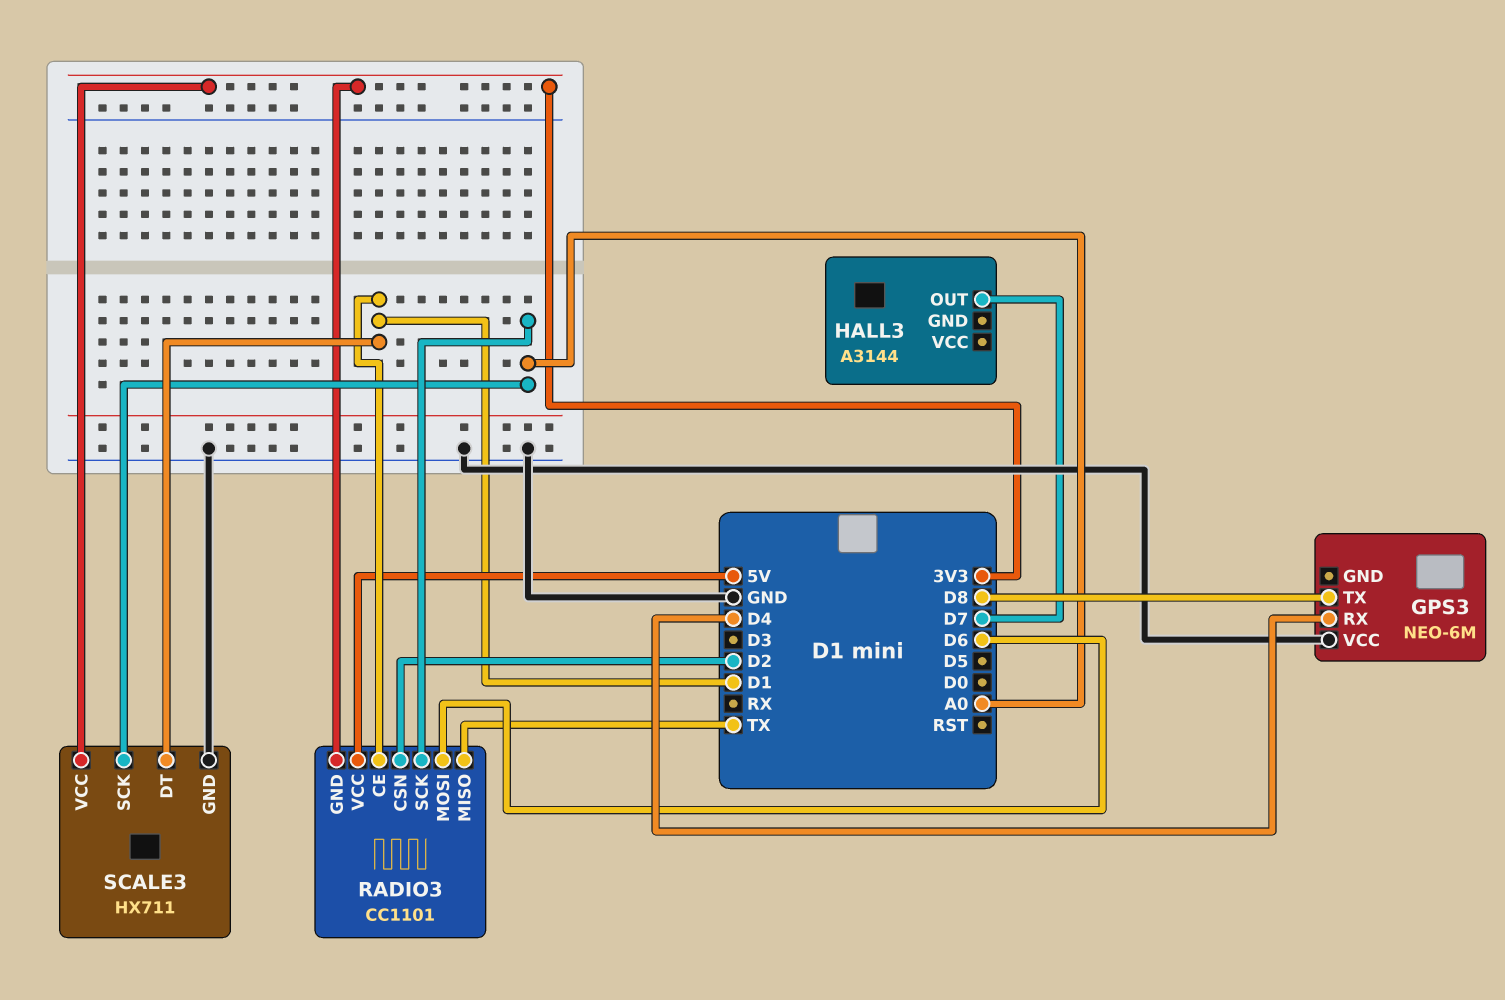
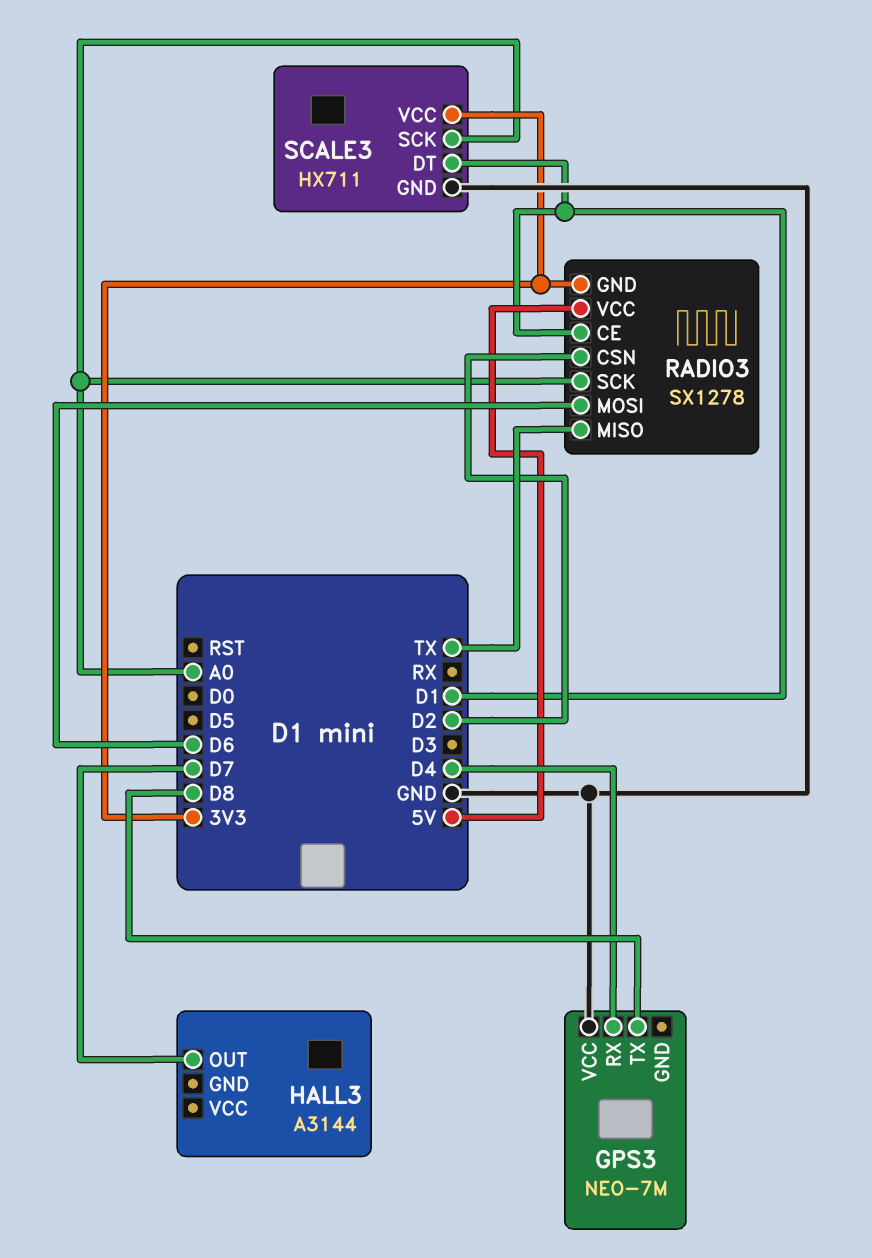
GPS3: NEO-6M -> NEO-7M
RADIO3: CC1101 -> SX1278

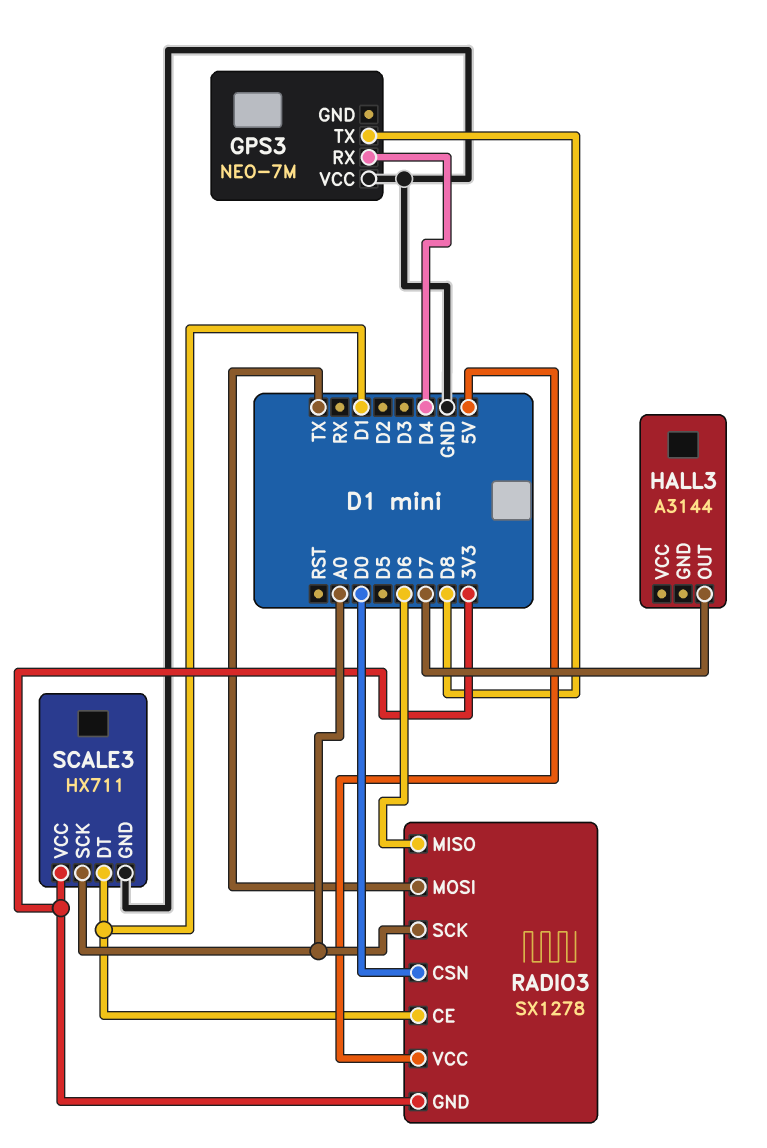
RADIO3 pin CSN: D2 -> D0
RADIO3 pin MISO: TX -> D6
RADIO3 pin MOSI: D6 -> TX

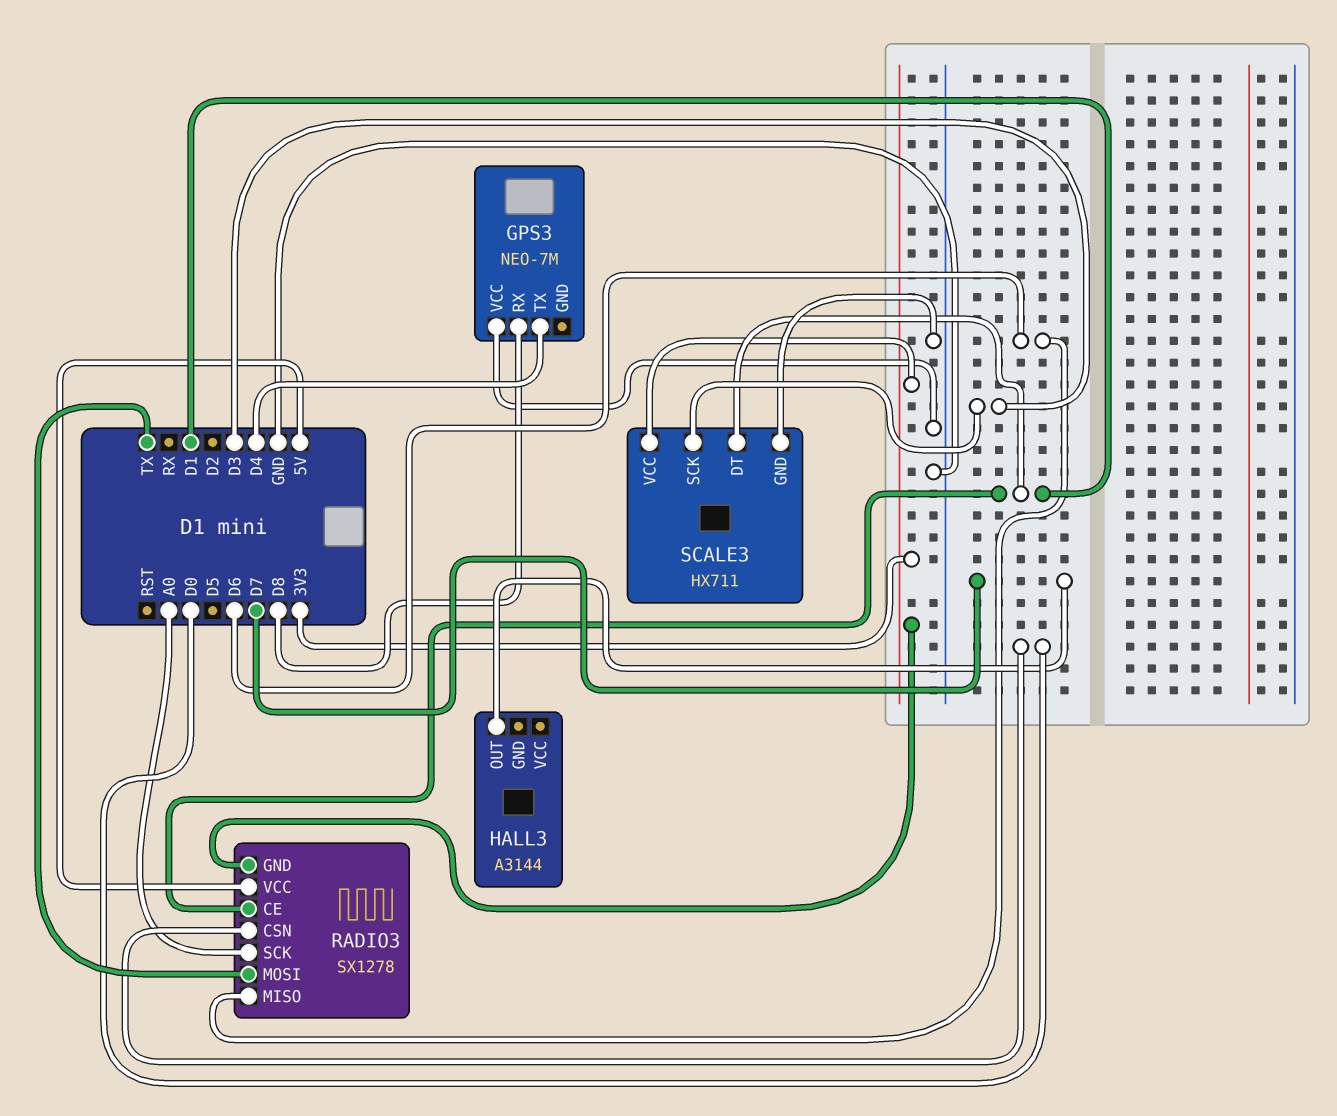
GPS3 pin RX: D4 -> D8
GPS3 pin TX: D8 -> D4
SCALE3 pin SCK: A0 -> D3

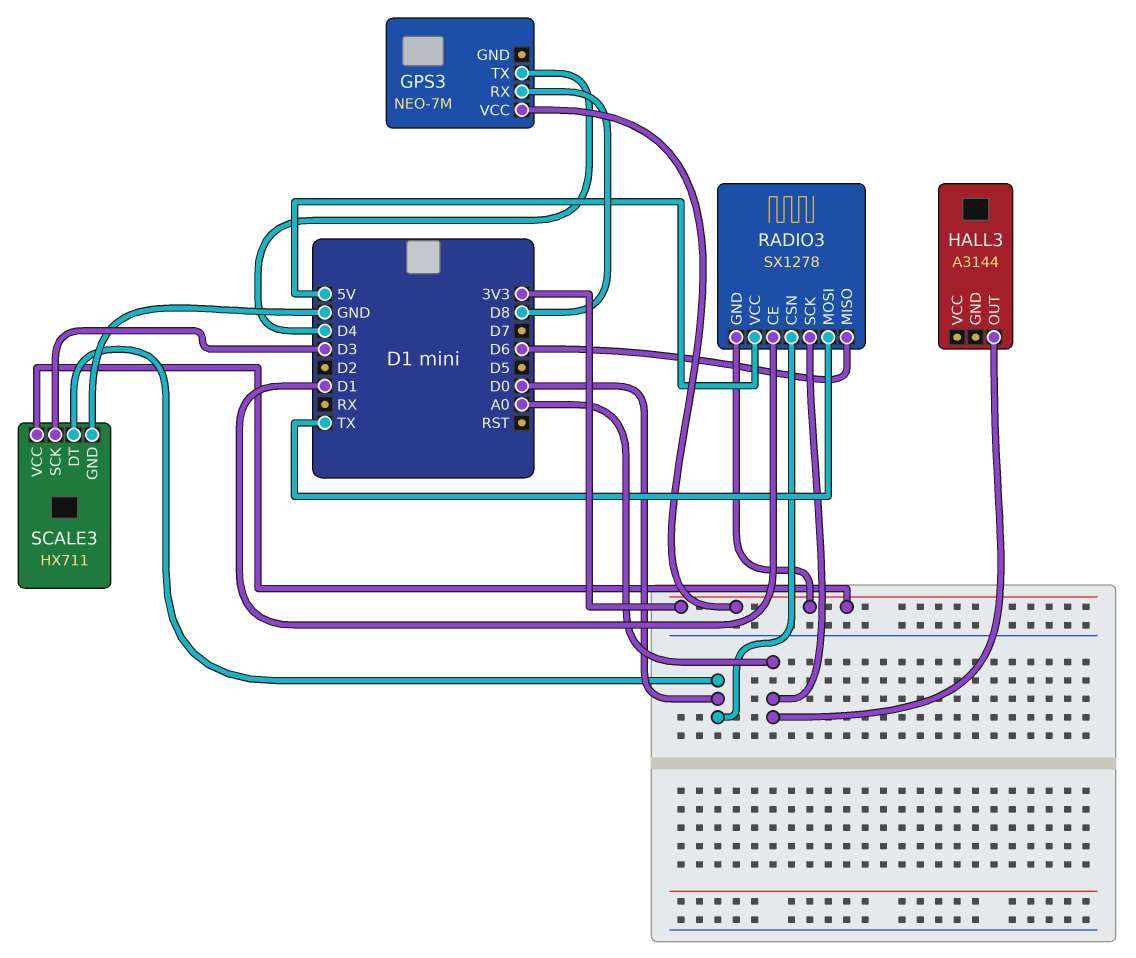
GPS3 pin VCC: GND -> 3V3
HALL3 pin OUT: D7 -> A0
SCALE3 pin DT: D1 -> D0

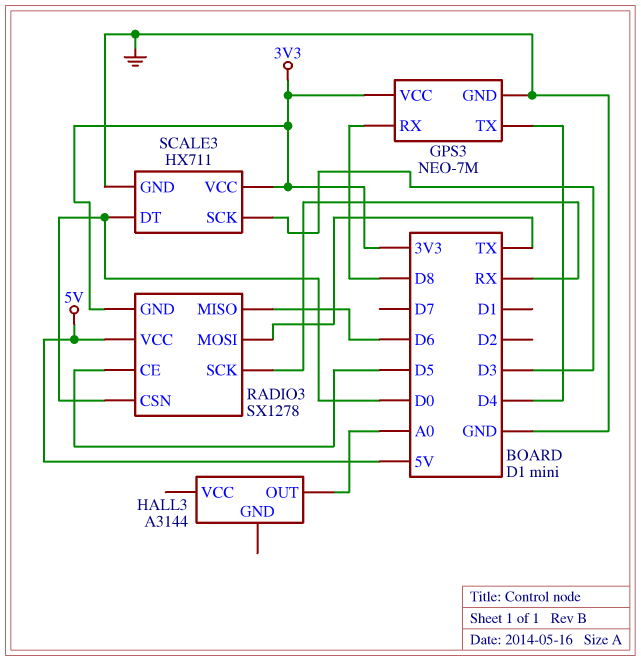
GPS3 pin GND: none -> GND
RADIO3 pin CE: D1 -> D5
RADIO3 pin SCK: A0 -> RX

